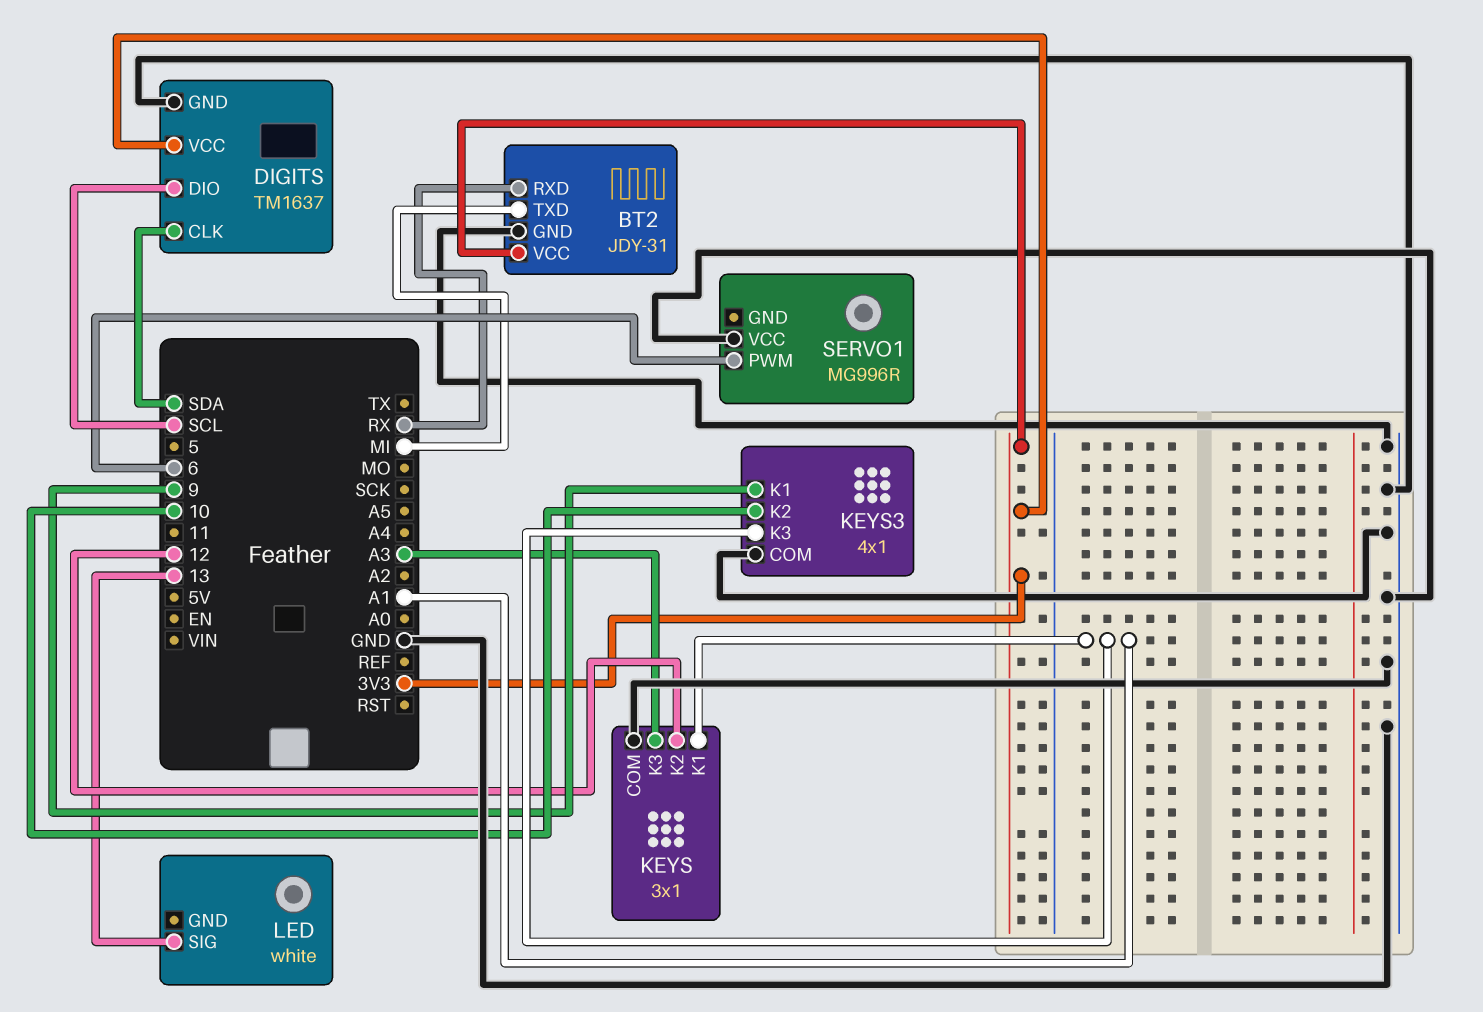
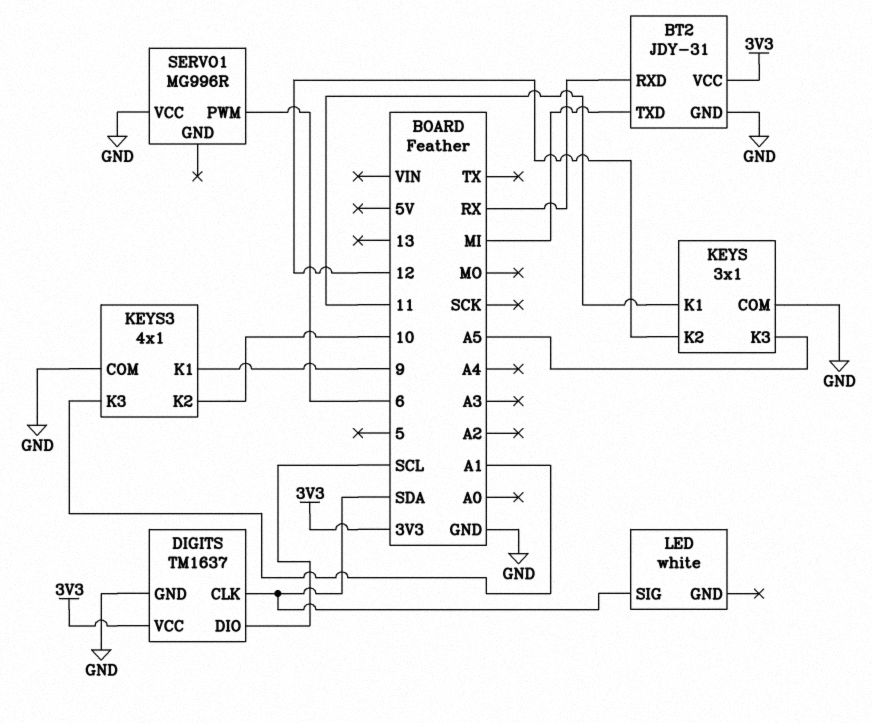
KEYS pin K1: A1 -> 11
KEYS pin K3: A3 -> A5
LED pin SIG: 13 -> SDA

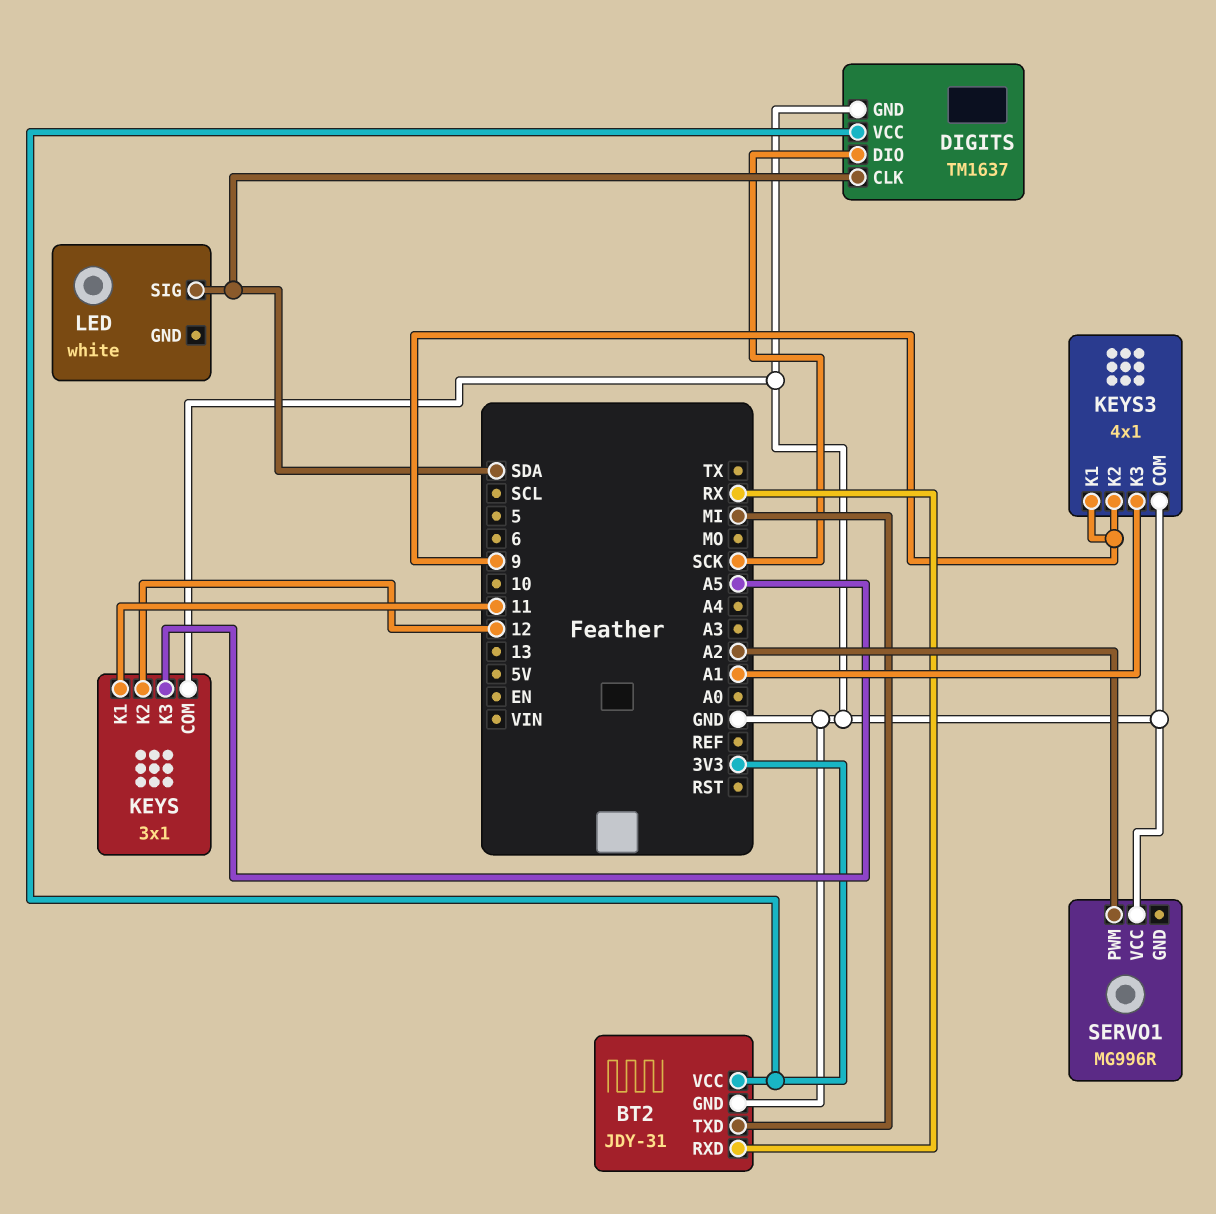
DIGITS pin DIO: SCL -> SCK
KEYS3 pin K2: 10 -> 9
SERVO1 pin PWM: 6 -> A2

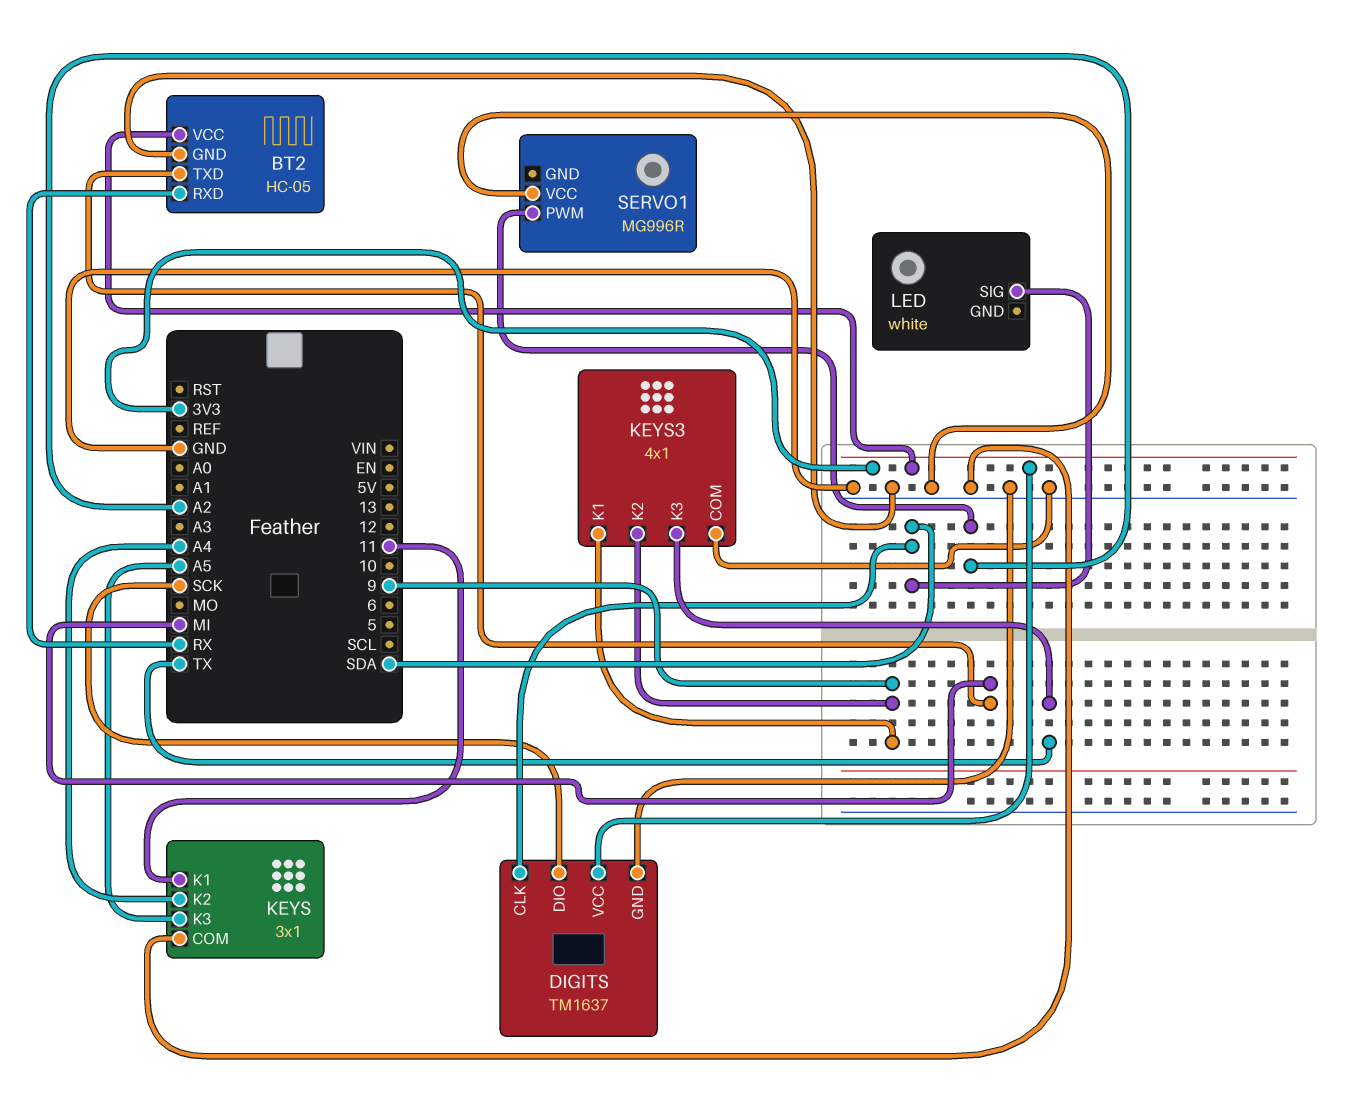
BT2: JDY-31 -> HC-05
KEYS pin K2: 12 -> A4
KEYS3 pin K3: A1 -> TX

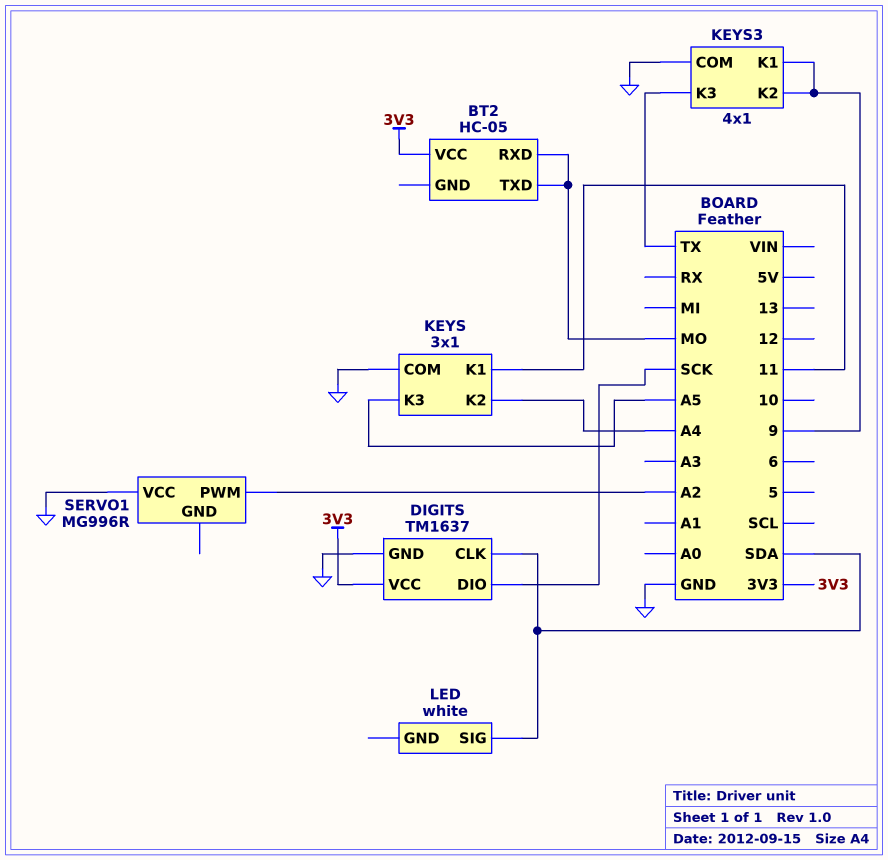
BT2 pin GND: GND -> none
BT2 pin RXD: RX -> MO
BT2 pin TXD: MI -> MO

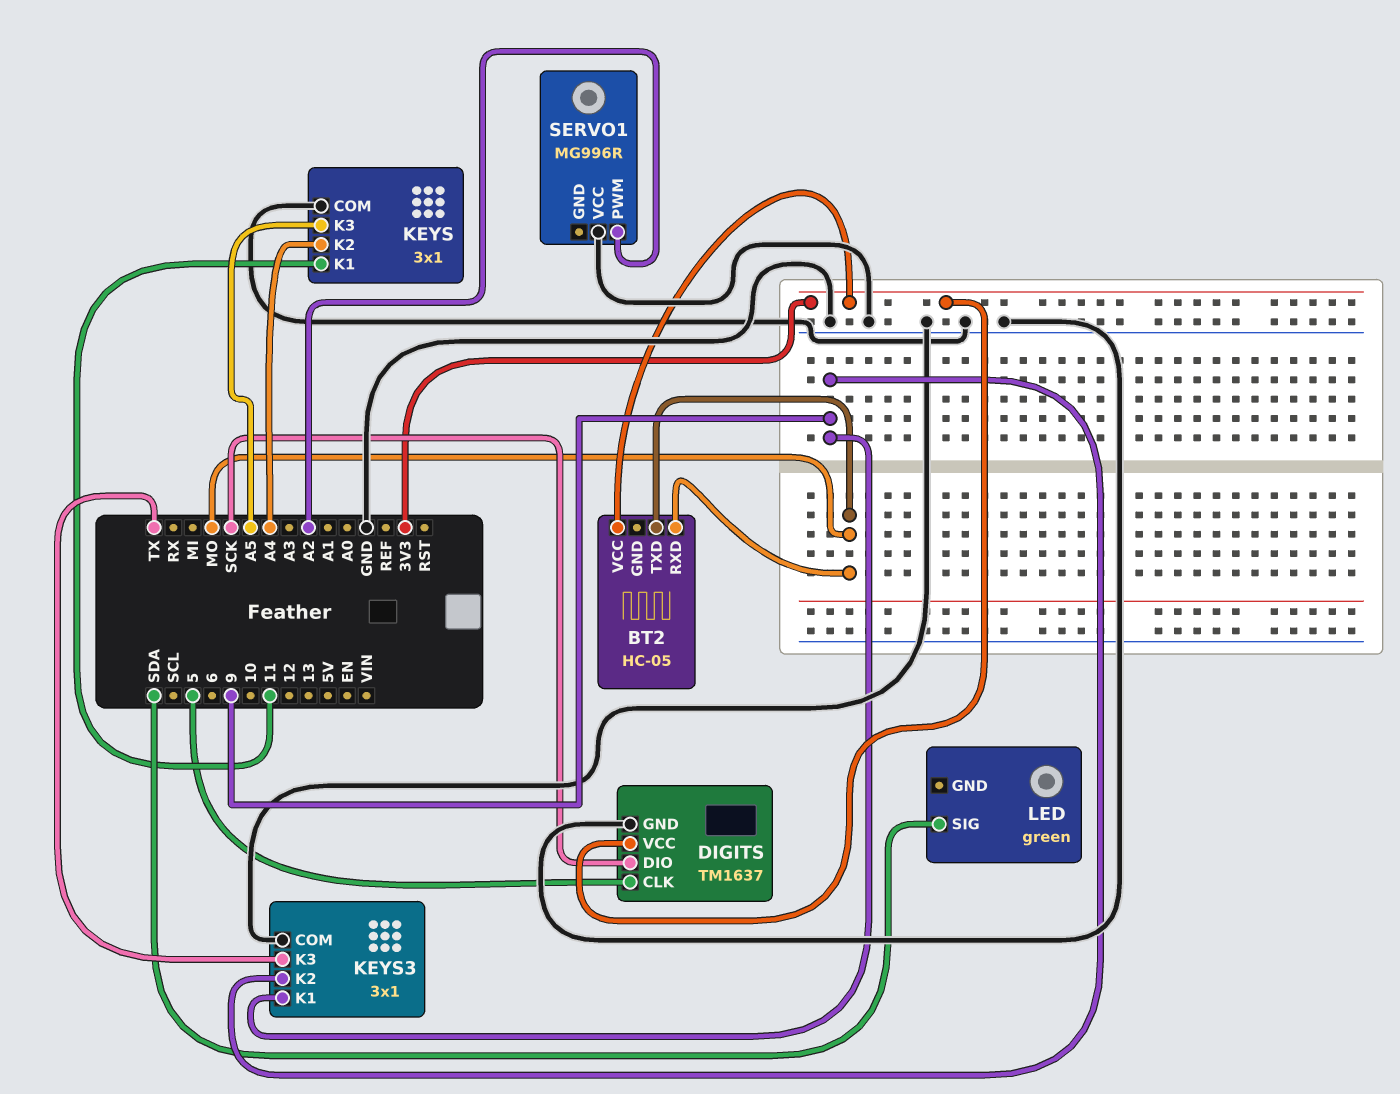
DIGITS pin CLK: SDA -> 5
KEYS3: 4x1 -> 3x1
LED: white -> green

